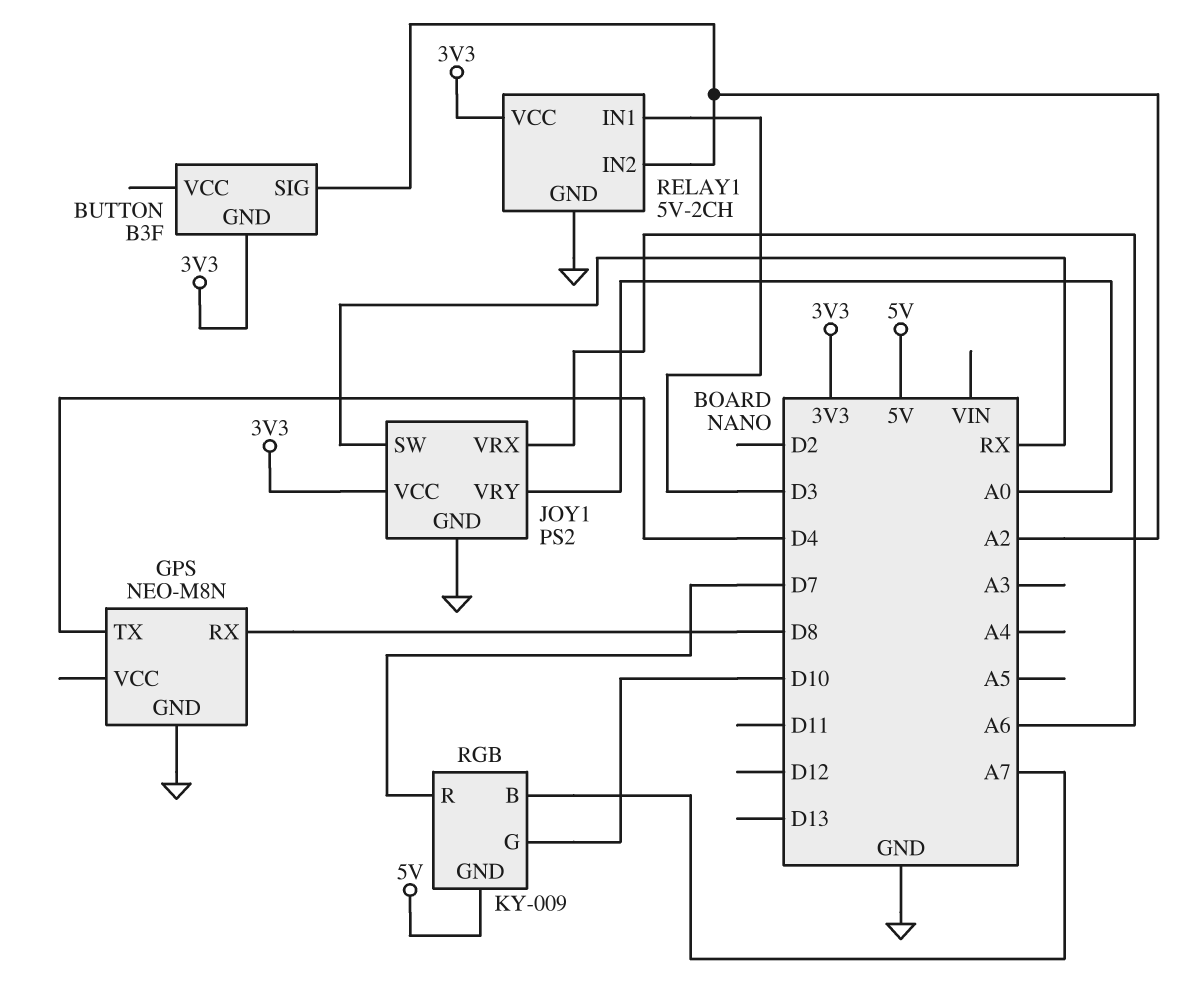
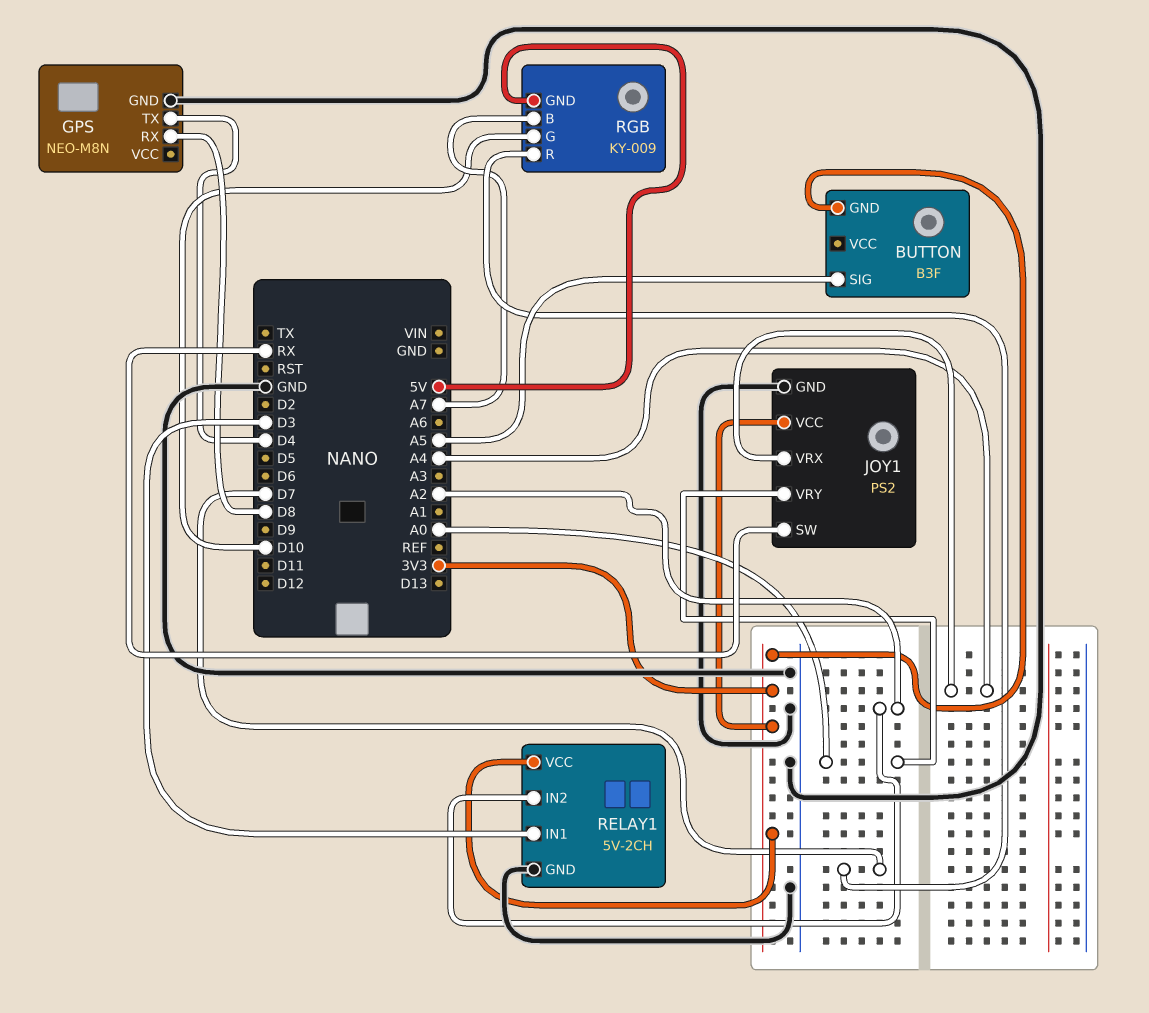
BUTTON pin SIG: A2 -> A5
JOY1 pin VRX: A6 -> A4

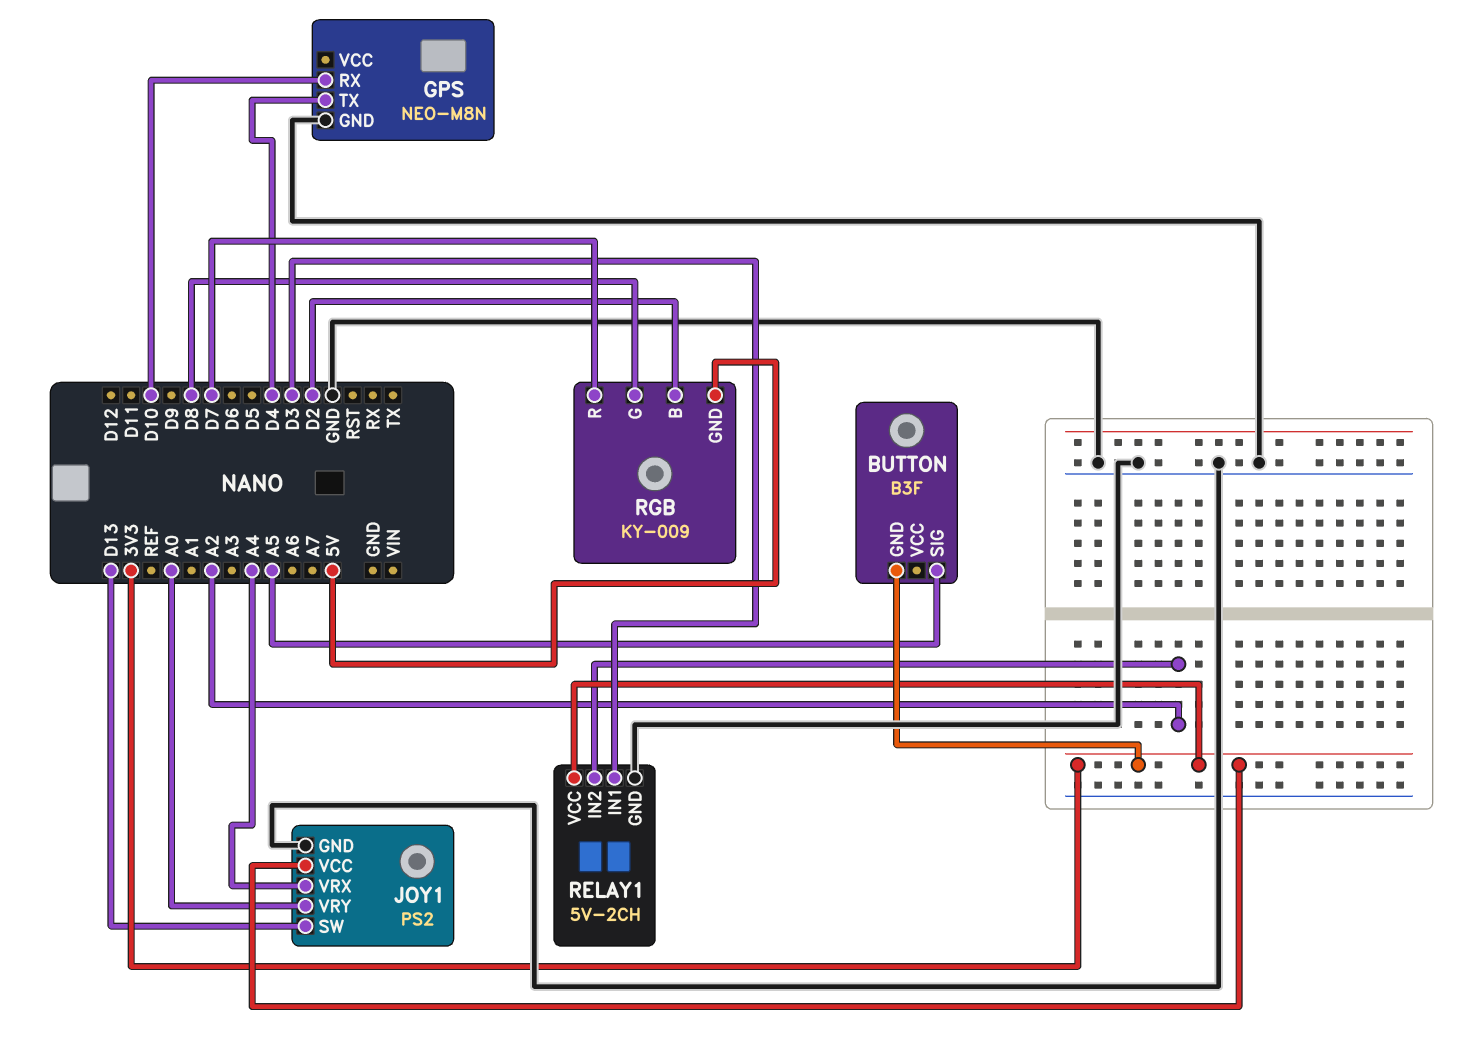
GPS pin RX: D8 -> D10
JOY1 pin SW: RX -> D13
RGB pin B: A7 -> D2
RGB pin G: D10 -> D8

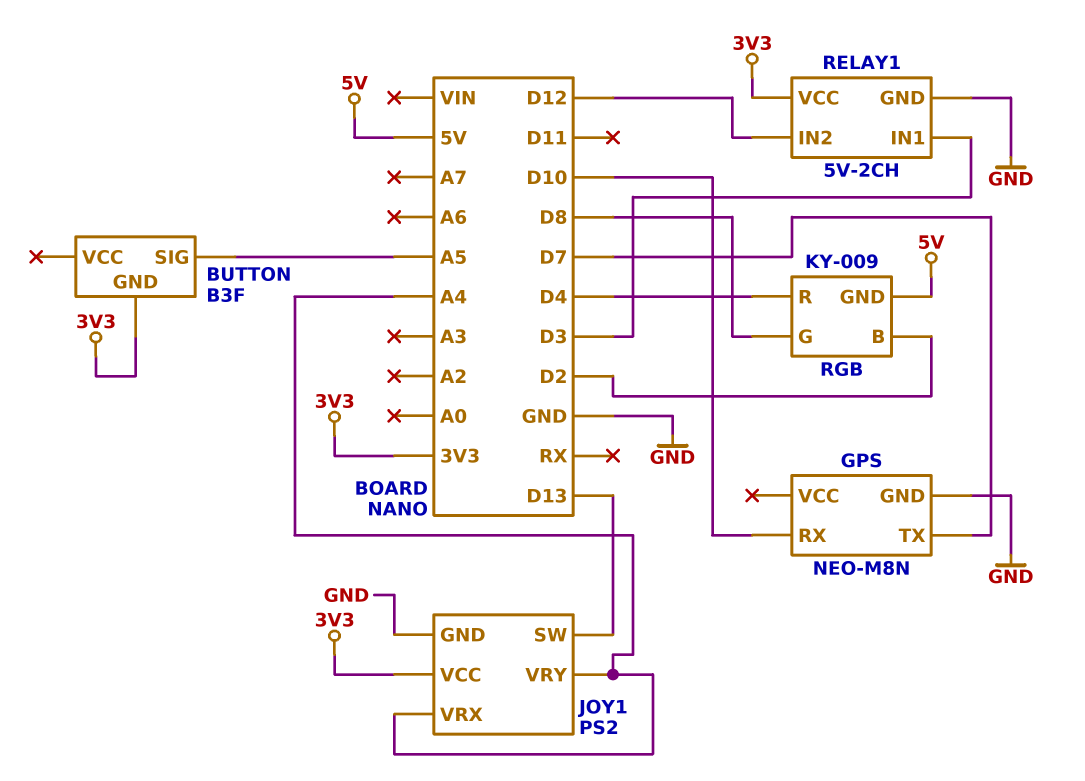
GPS pin TX: D4 -> D7
JOY1 pin VRY: A0 -> A4
RELAY1 pin IN2: A2 -> D12
RGB pin R: D7 -> D4

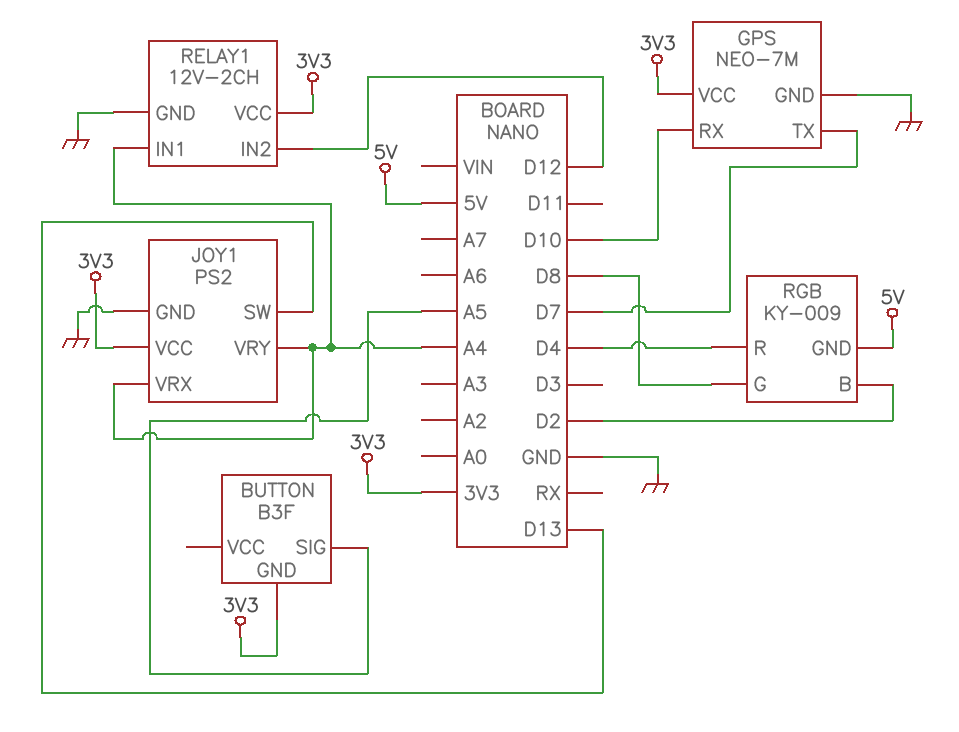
GPS: NEO-M8N -> NEO-7M
GPS pin VCC: none -> 3V3
RELAY1: 5V-2CH -> 12V-2CH
RELAY1 pin IN1: D3 -> A4

